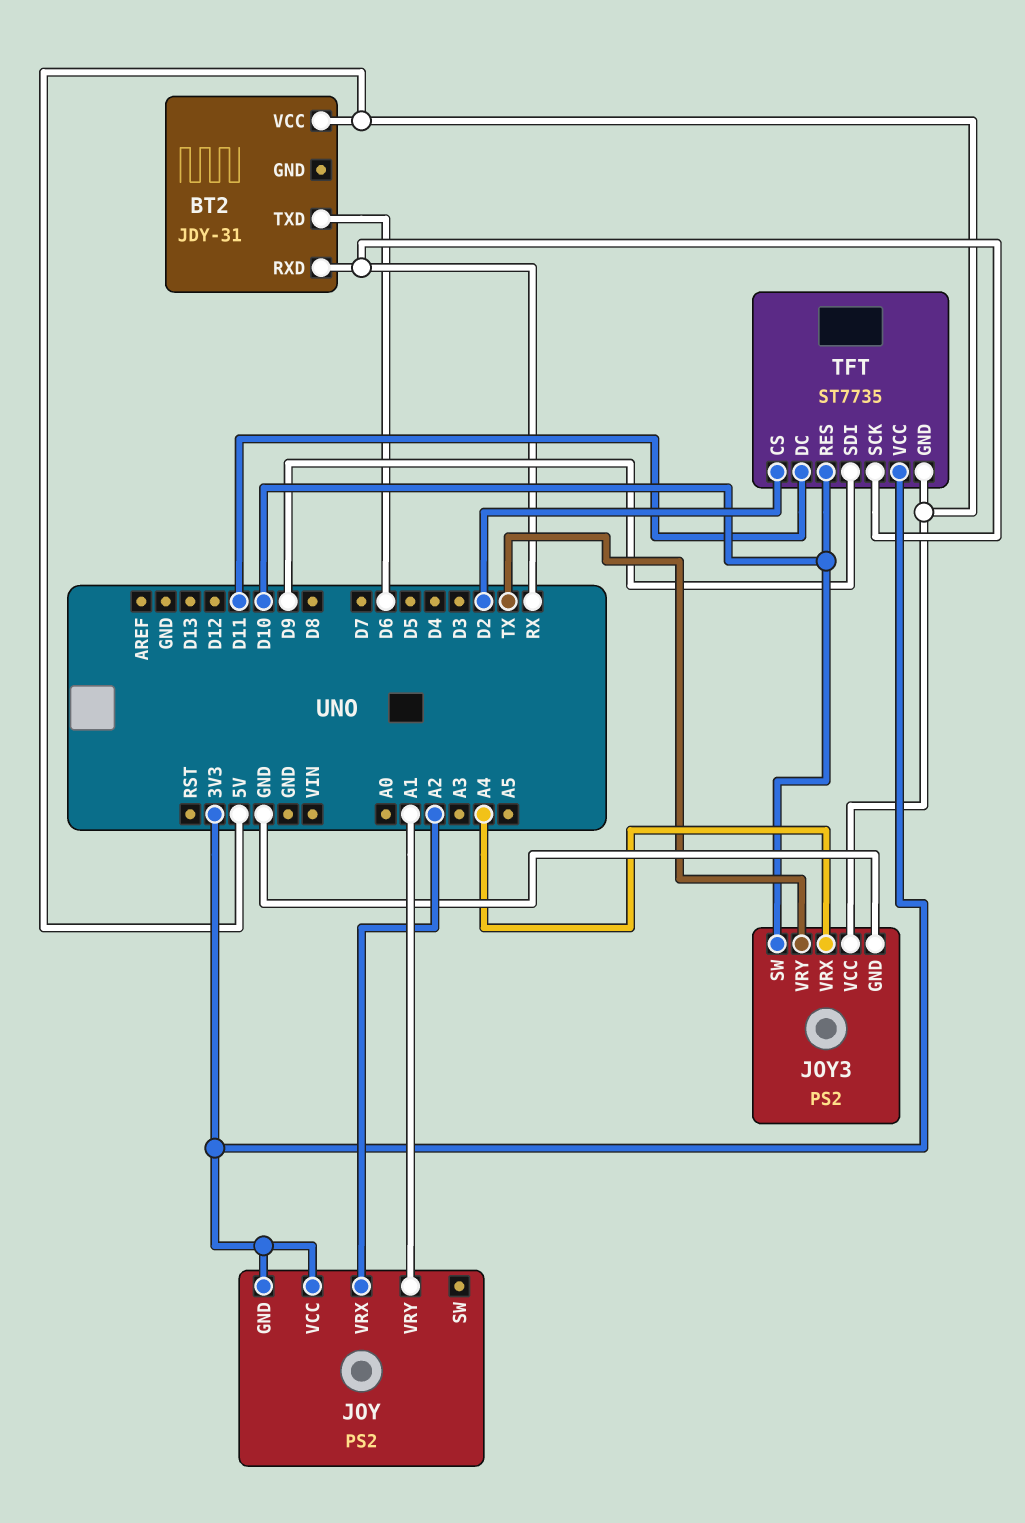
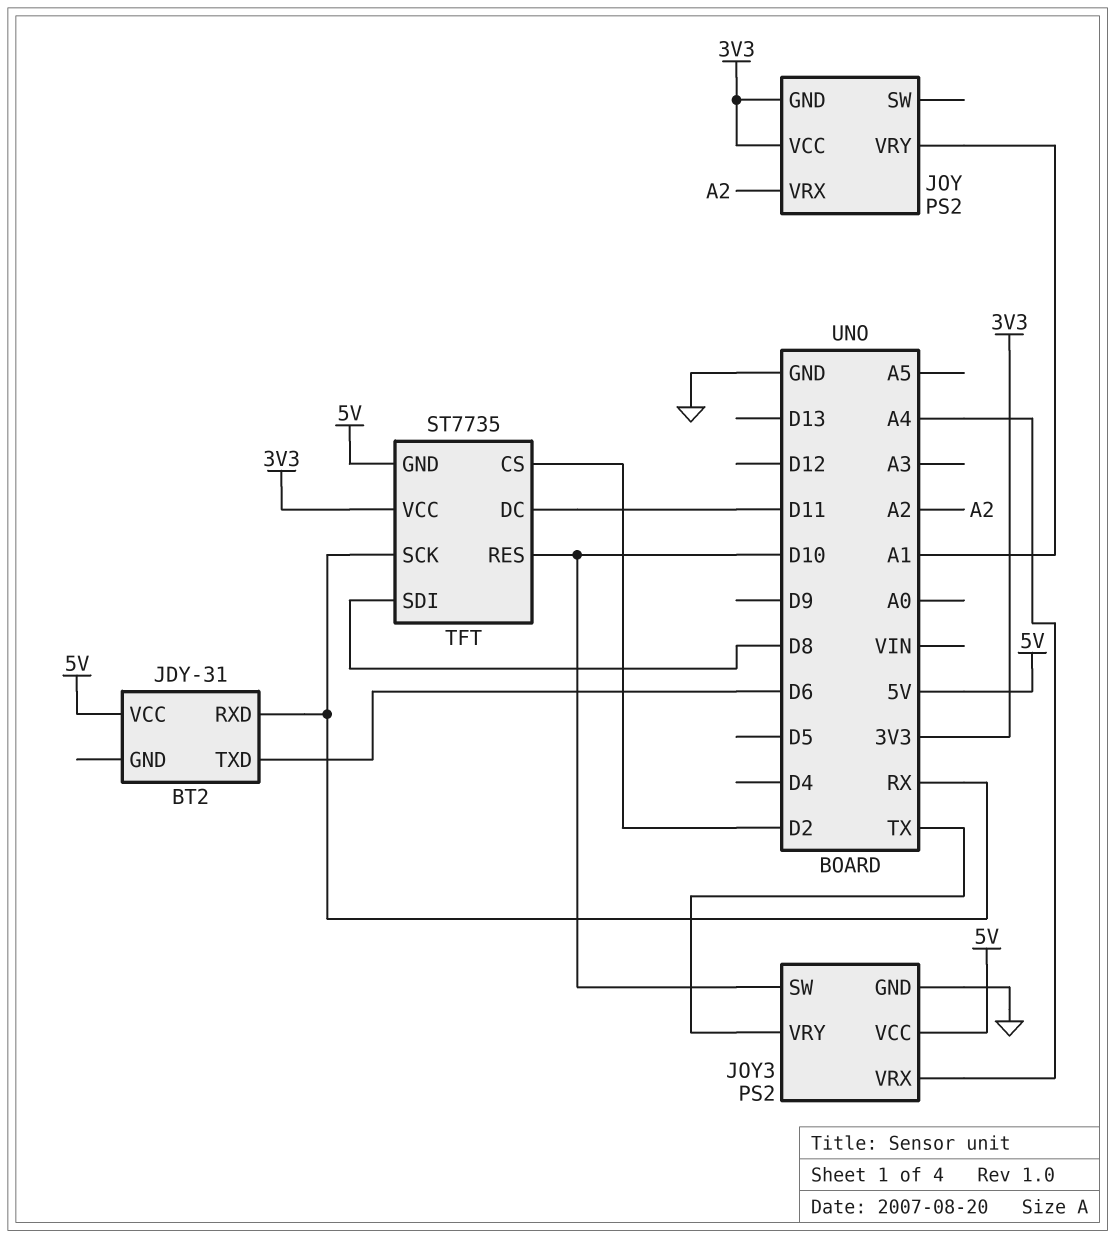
TFT pin SDI: D9 -> D8

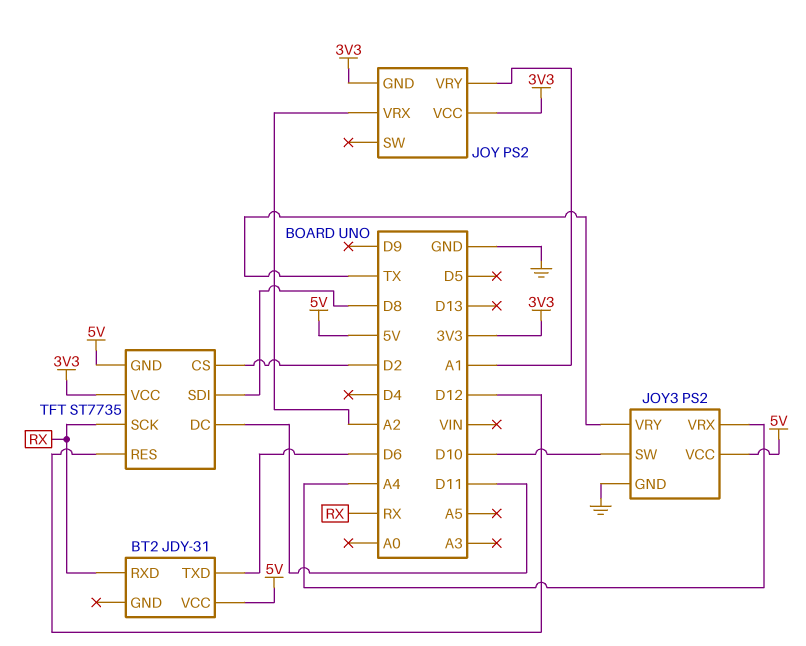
TFT pin RES: D10 -> D12

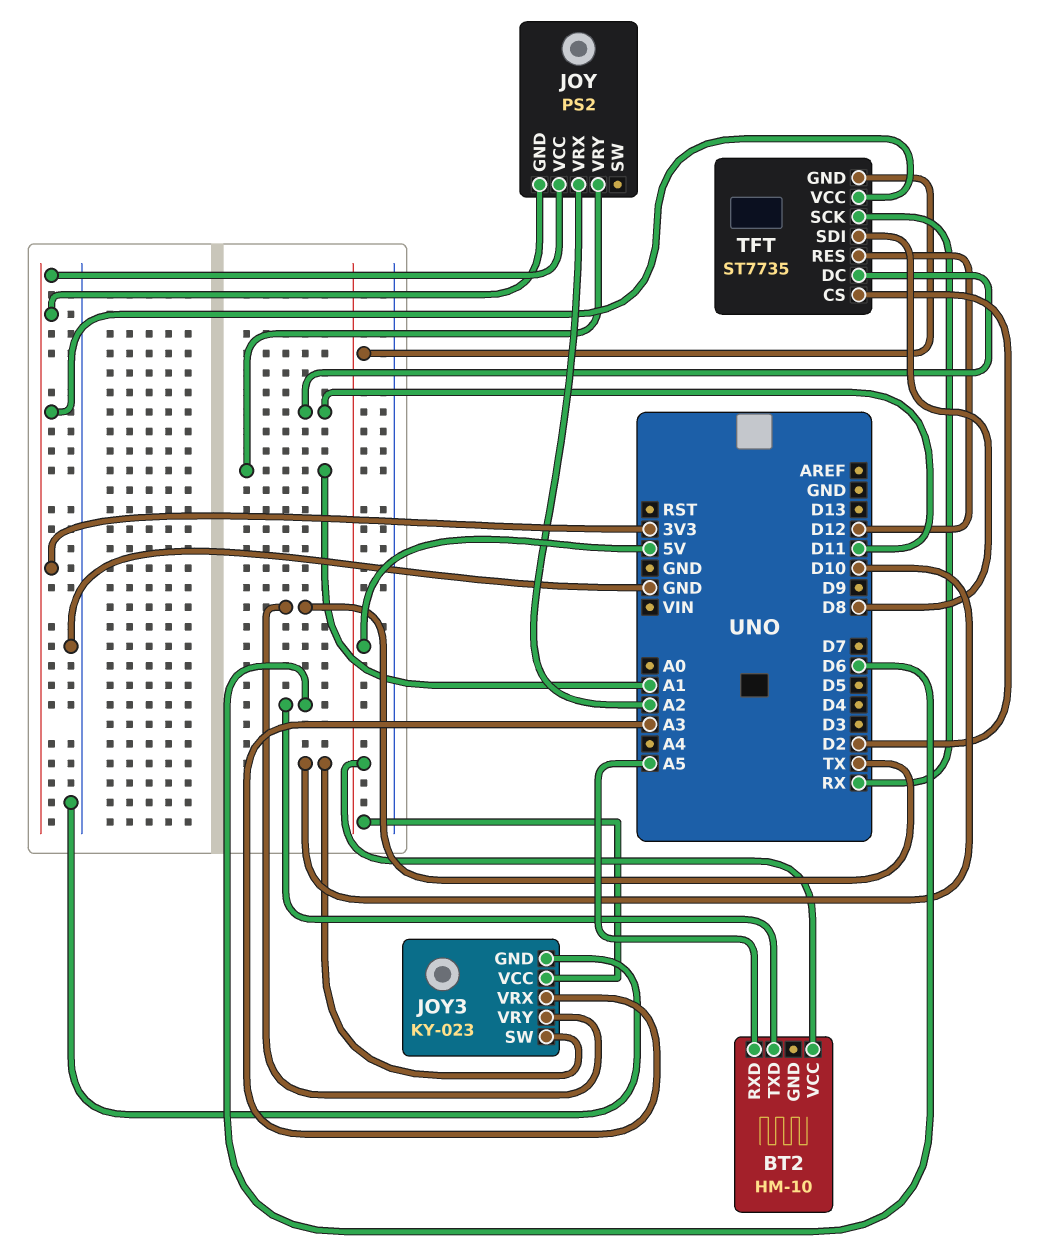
BT2: JDY-31 -> HM-10
BT2 pin RXD: RX -> A5
JOY3: PS2 -> KY-023
JOY3 pin VRX: A4 -> A3

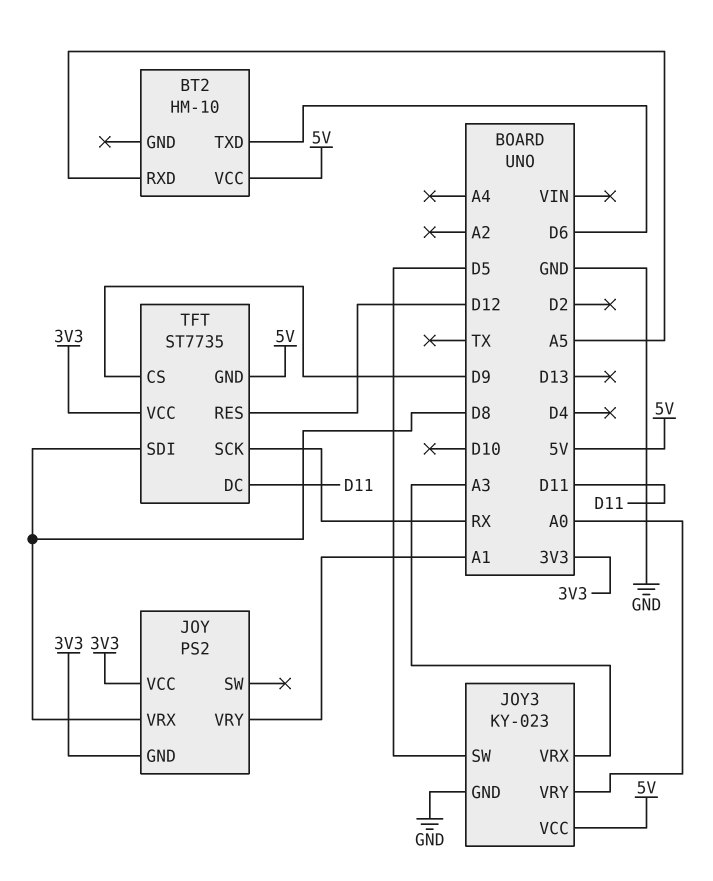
JOY pin VRX: A2 -> D8
JOY3 pin SW: D10 -> D5
JOY3 pin VRY: TX -> A0
TFT pin CS: D2 -> D9

